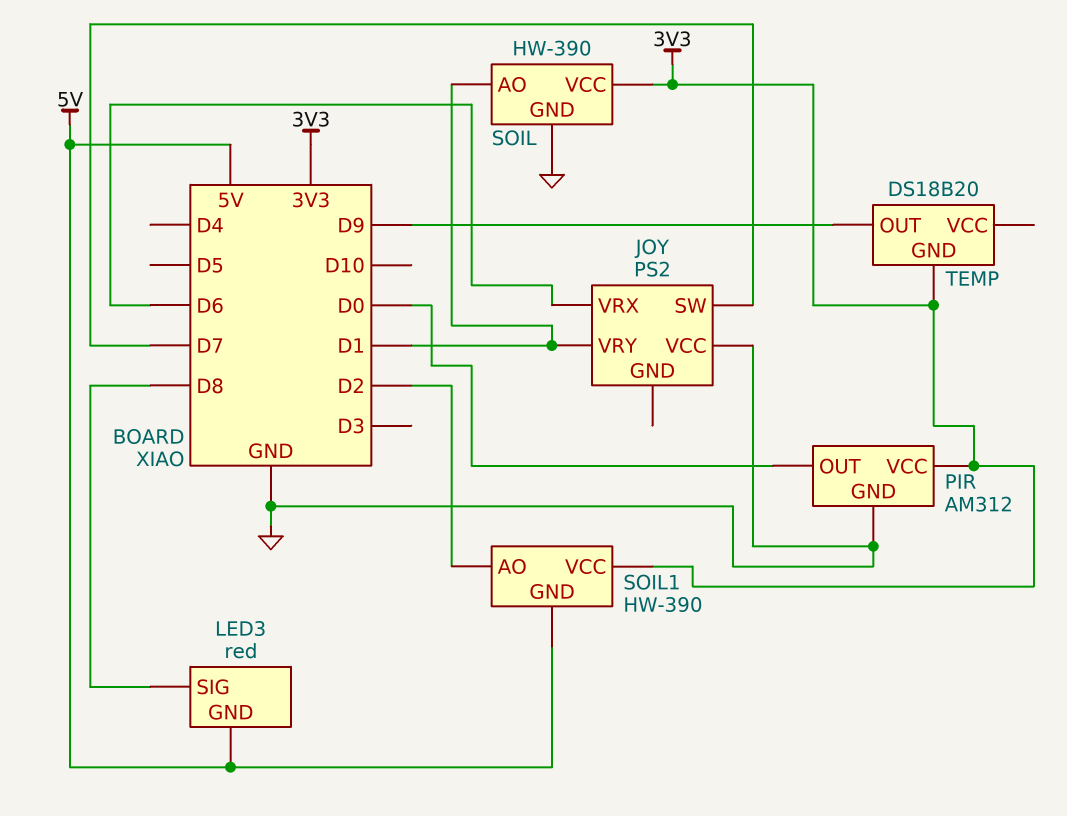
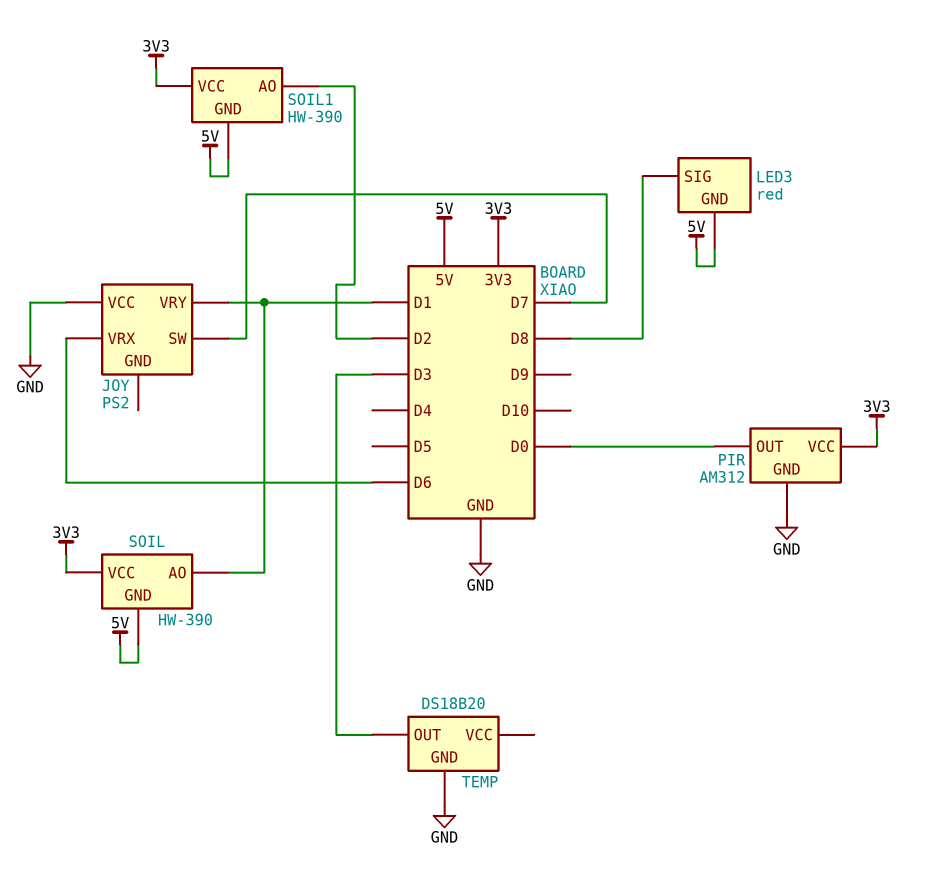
SOIL pin GND: GND -> 5V
TEMP pin GND: 3V3 -> GND
TEMP pin OUT: D9 -> D3

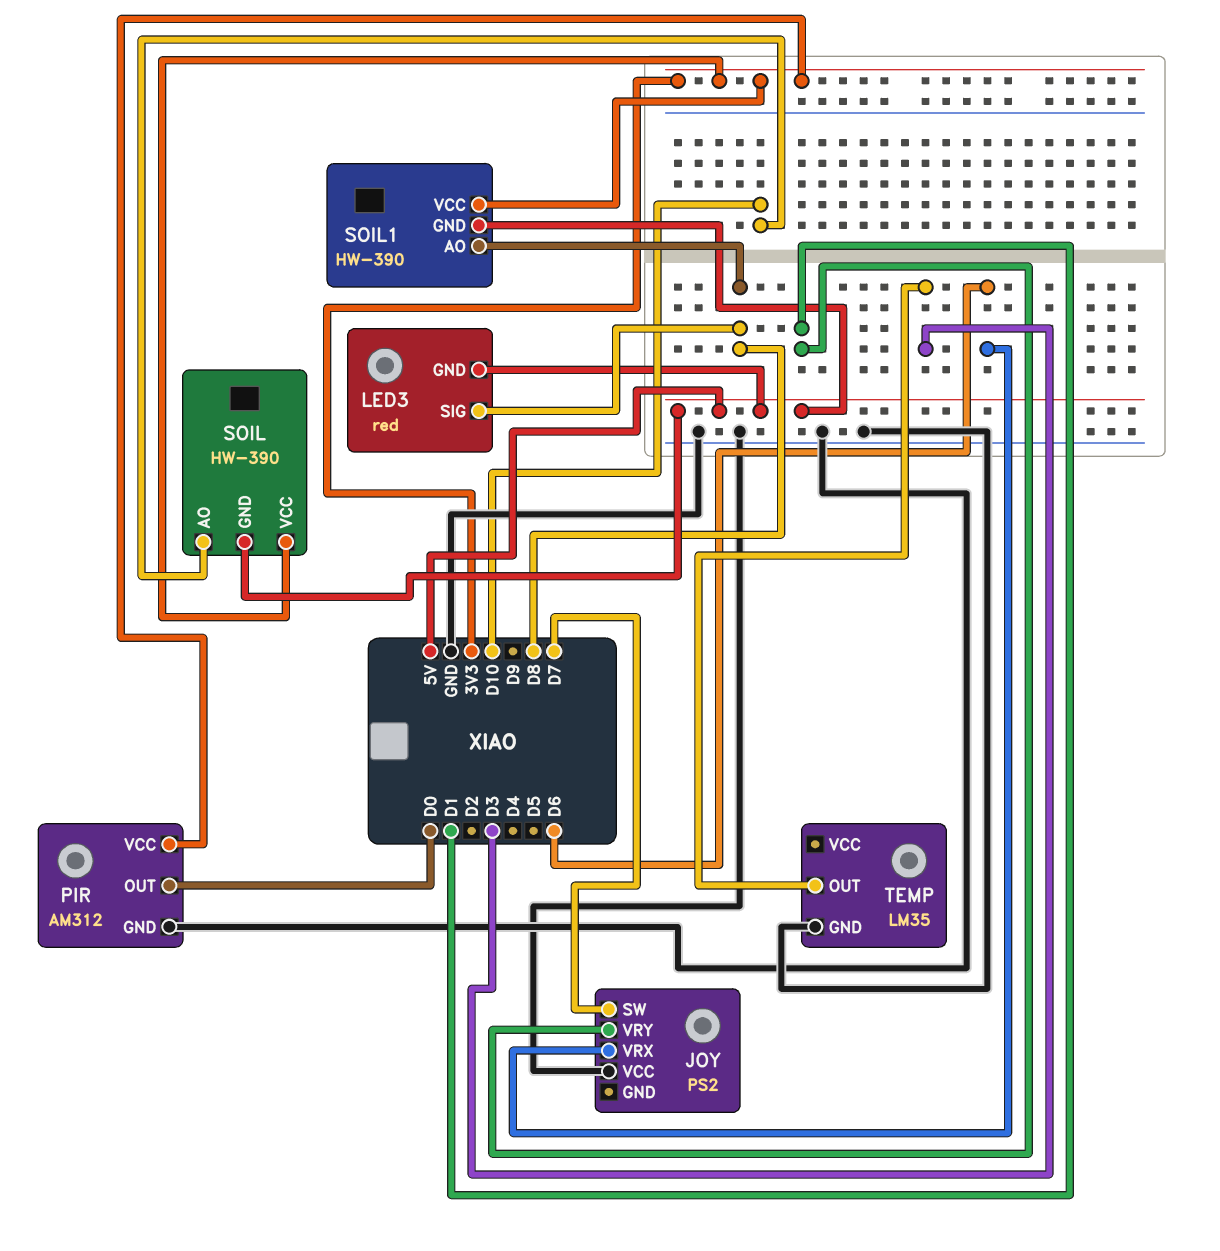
SOIL pin AO: D1 -> D10
SOIL1 pin AO: D2 -> D8
TEMP: DS18B20 -> LM35

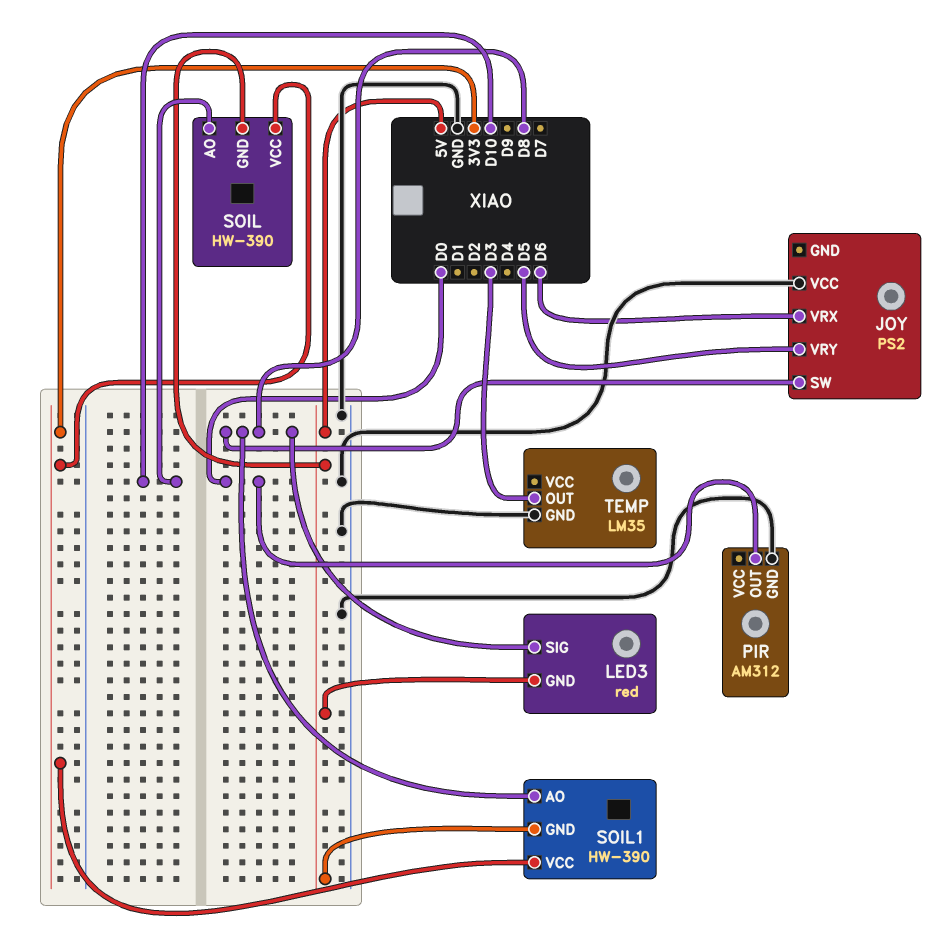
JOY pin SW: D7 -> D8
JOY pin VRY: D1 -> D5
PIR pin VCC: 3V3 -> none

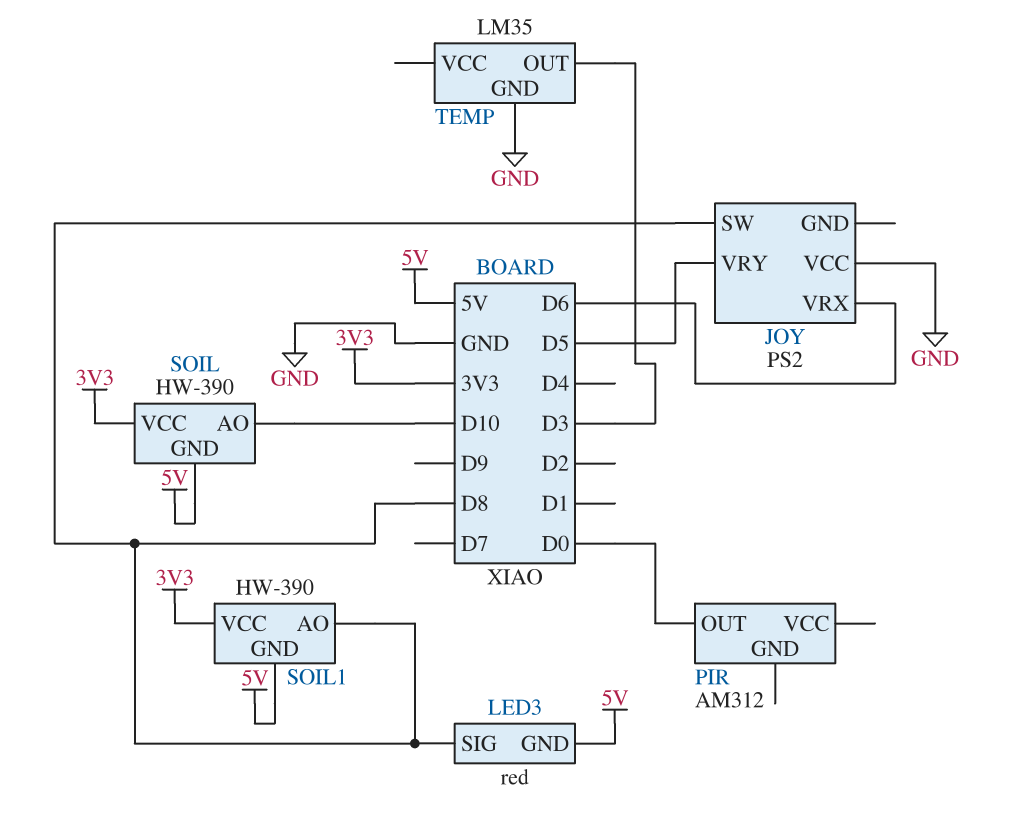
PIR pin GND: GND -> none

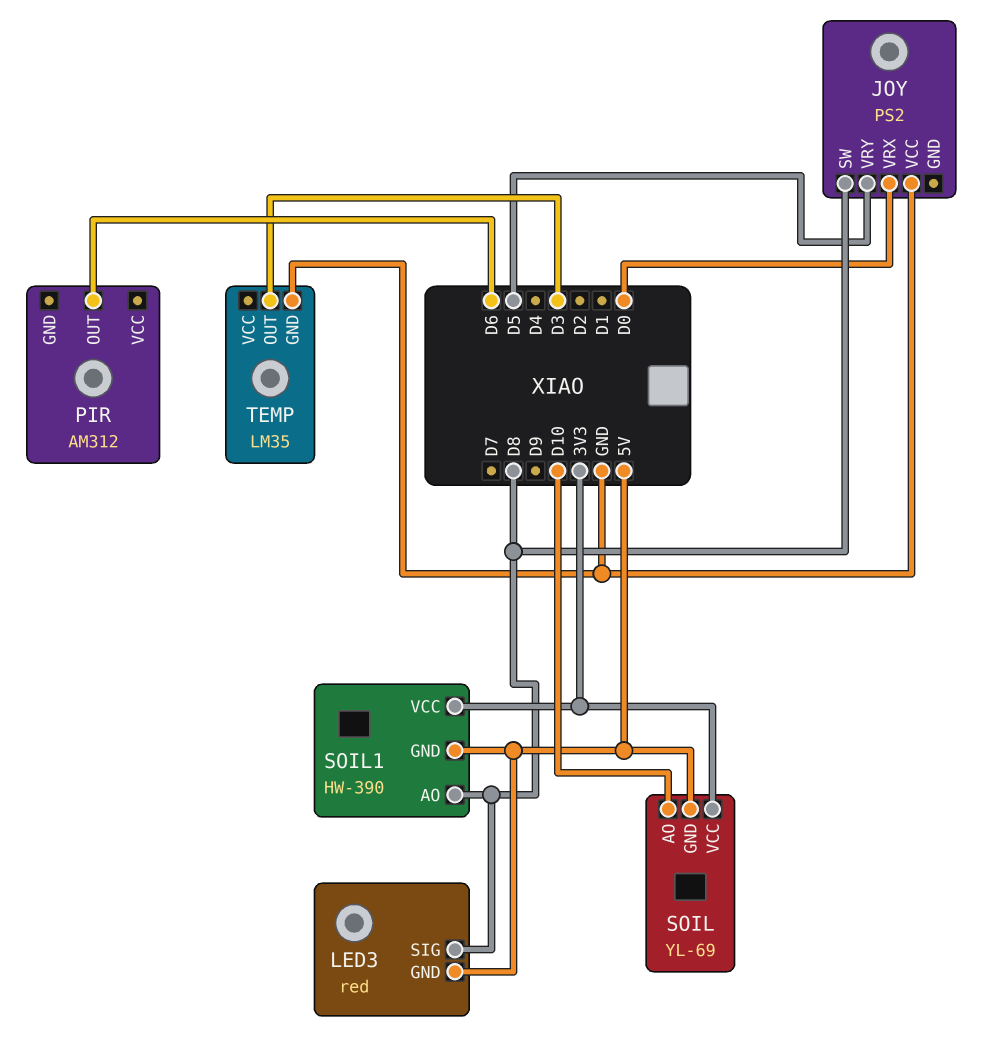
JOY pin VRX: D6 -> D0
PIR pin OUT: D0 -> D6
SOIL: HW-390 -> YL-69

